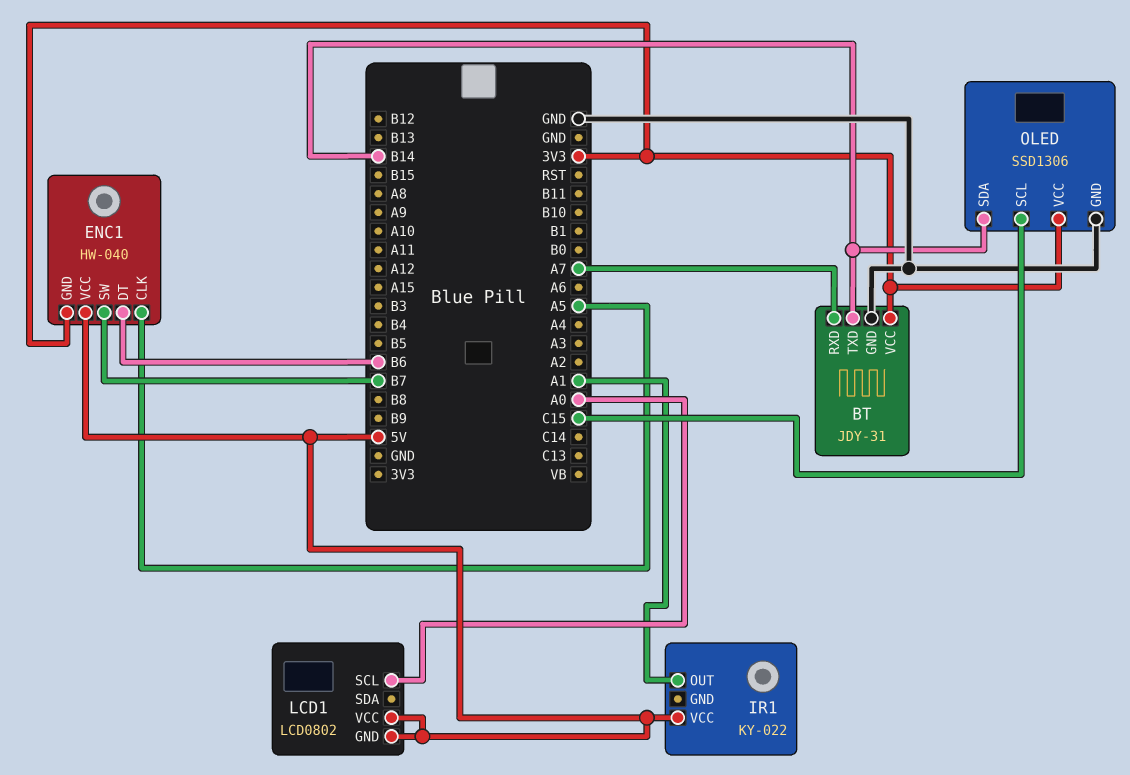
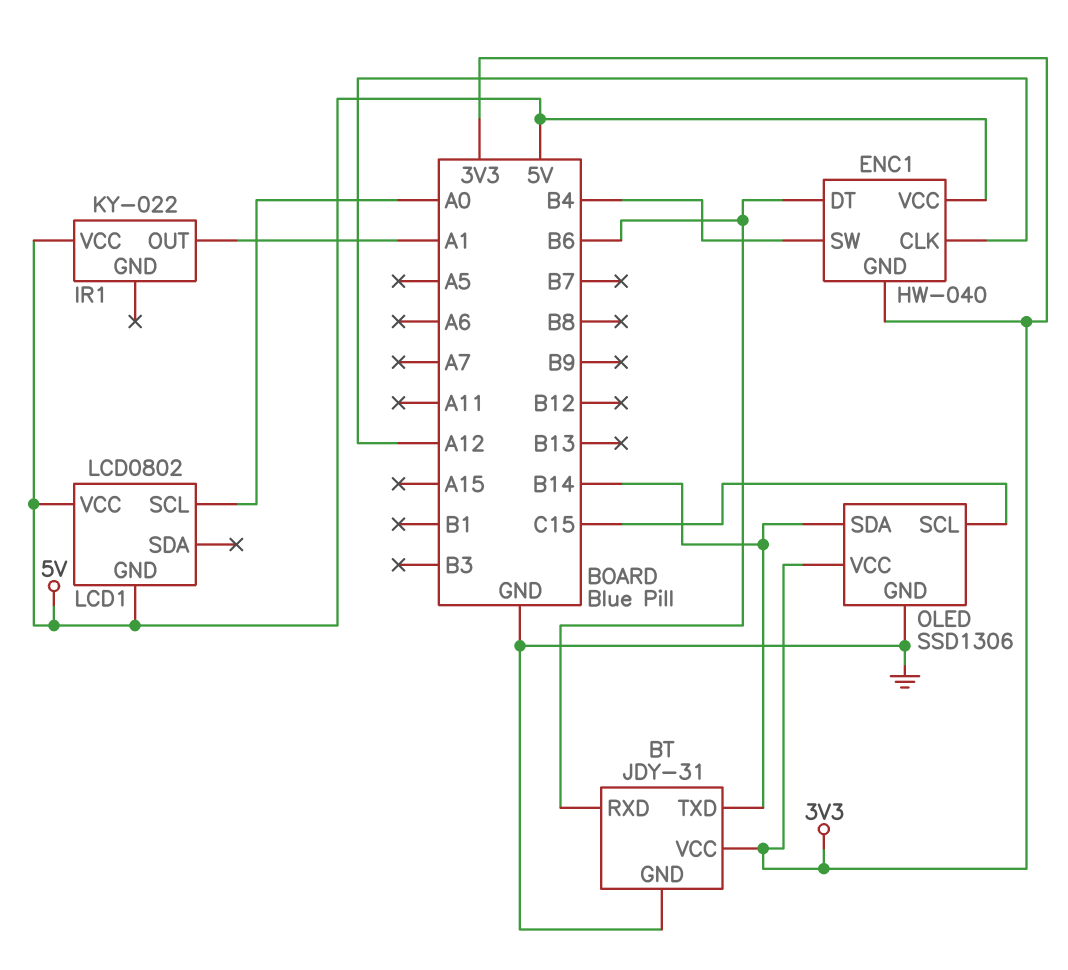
BT pin RXD: A7 -> B6
ENC1 pin CLK: A5 -> A12
ENC1 pin SW: B7 -> B4

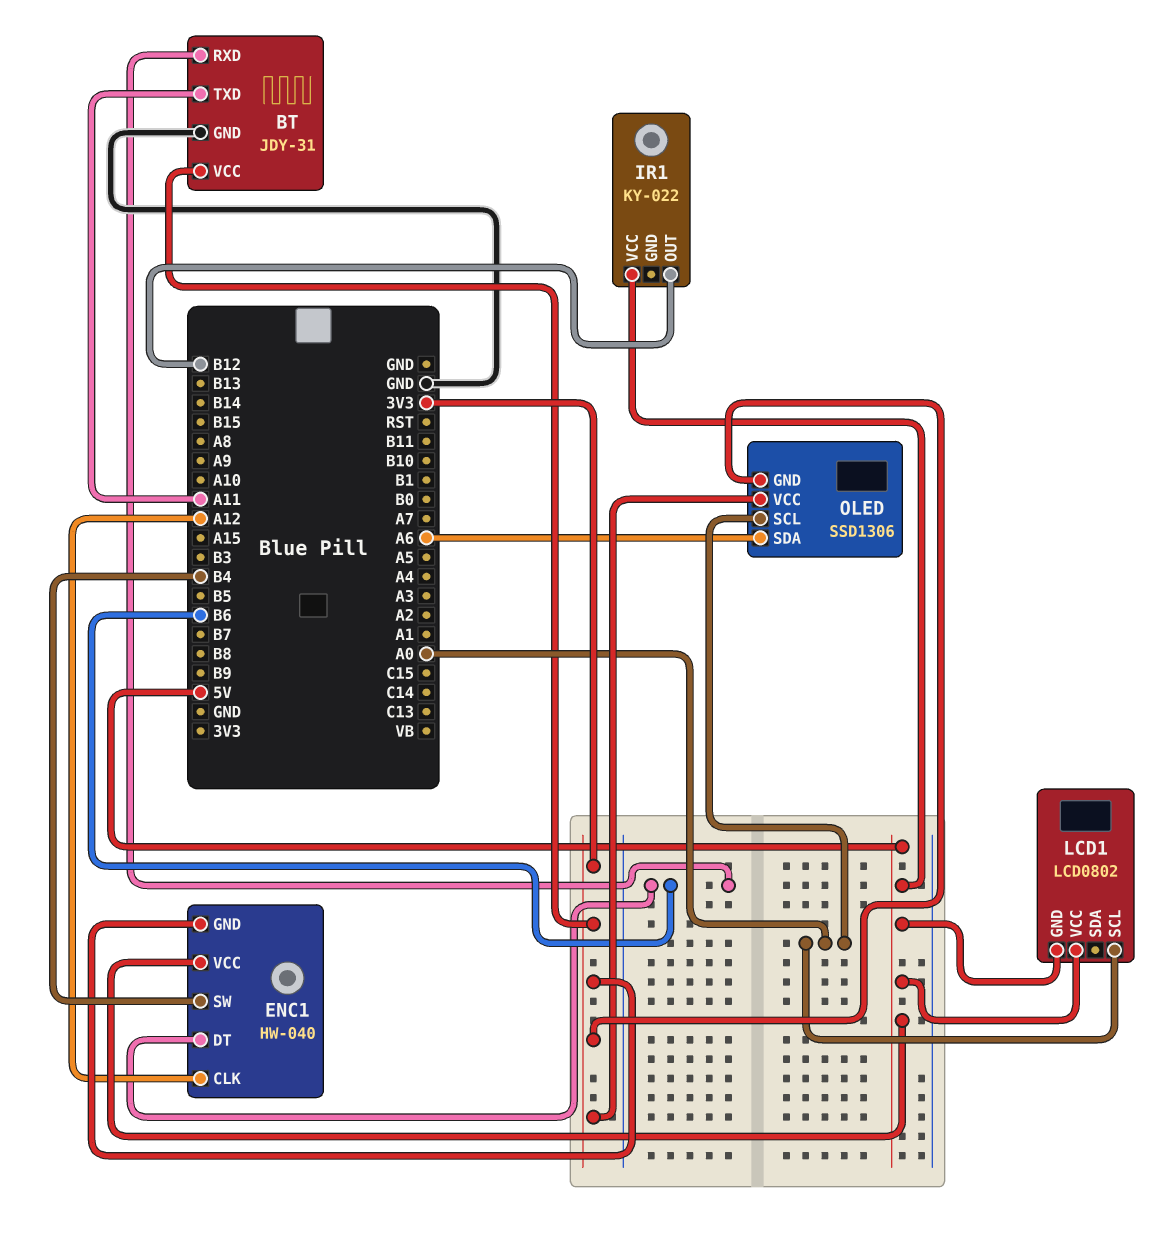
BT pin TXD: B14 -> A11
IR1 pin OUT: A1 -> B12
OLED pin GND: GND -> 3V3
OLED pin SCL: C15 -> A0
OLED pin SDA: B14 -> A6

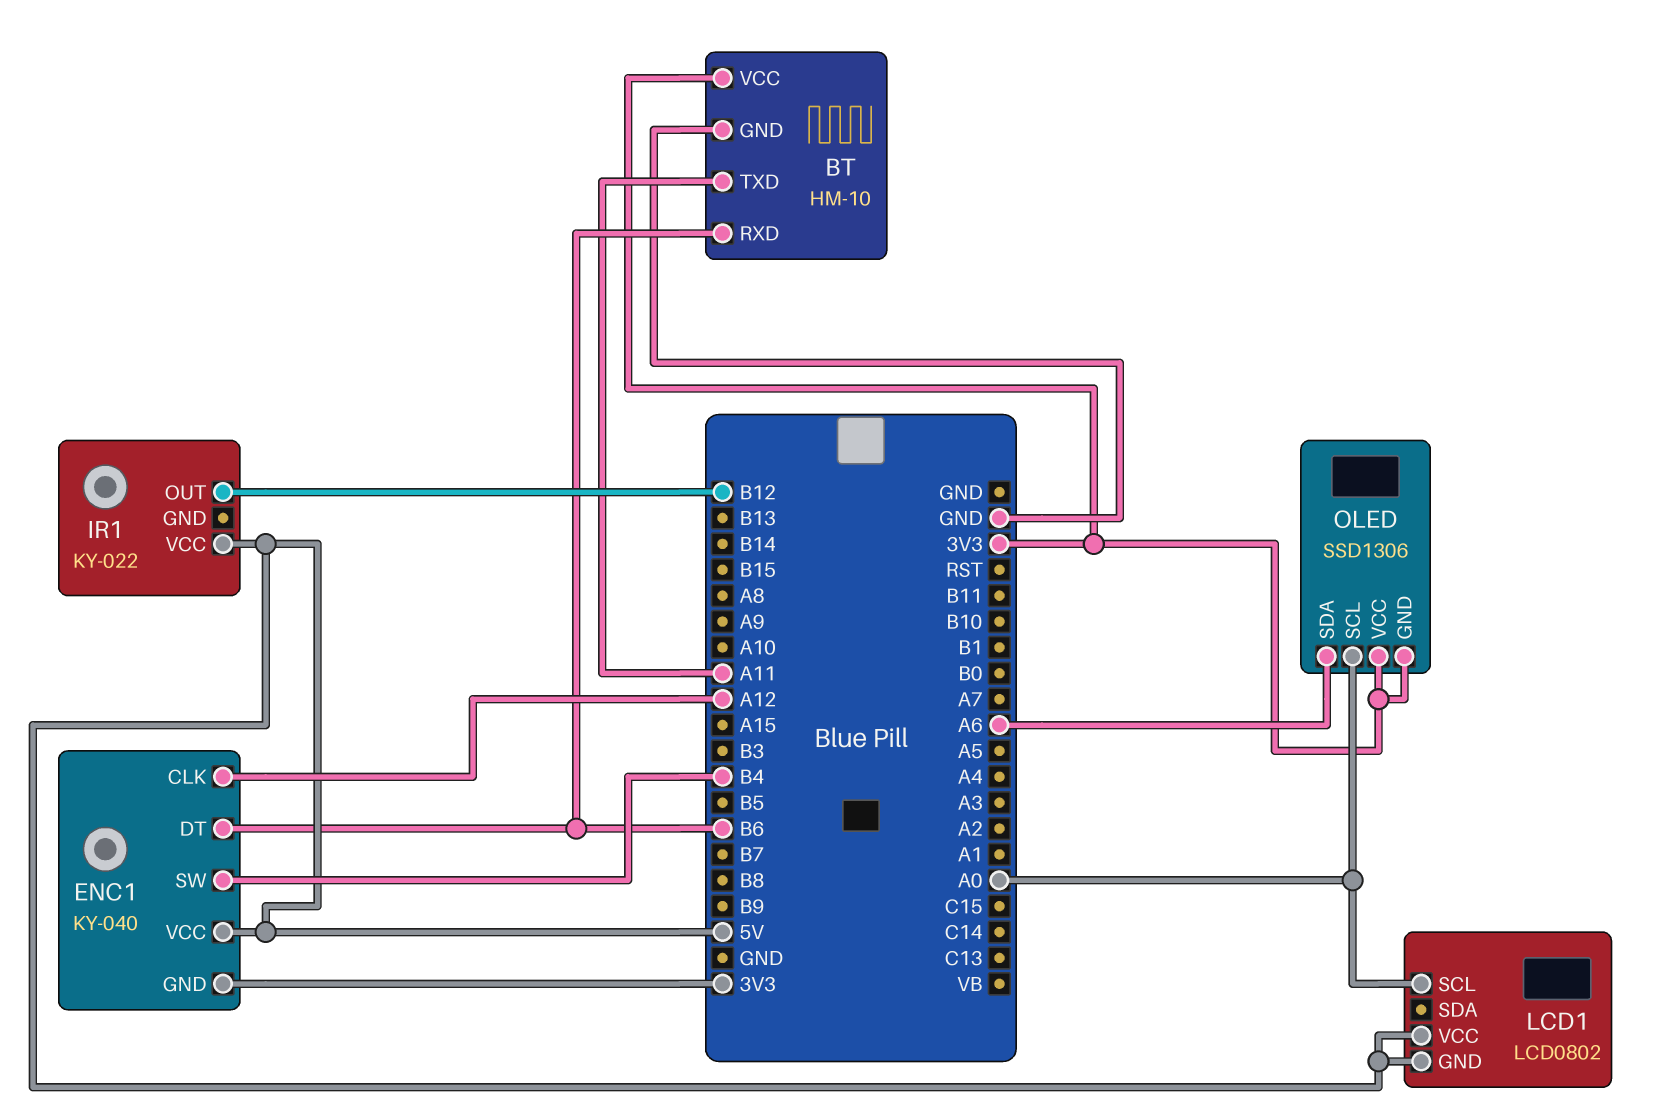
BT: JDY-31 -> HM-10
ENC1: HW-040 -> KY-040

